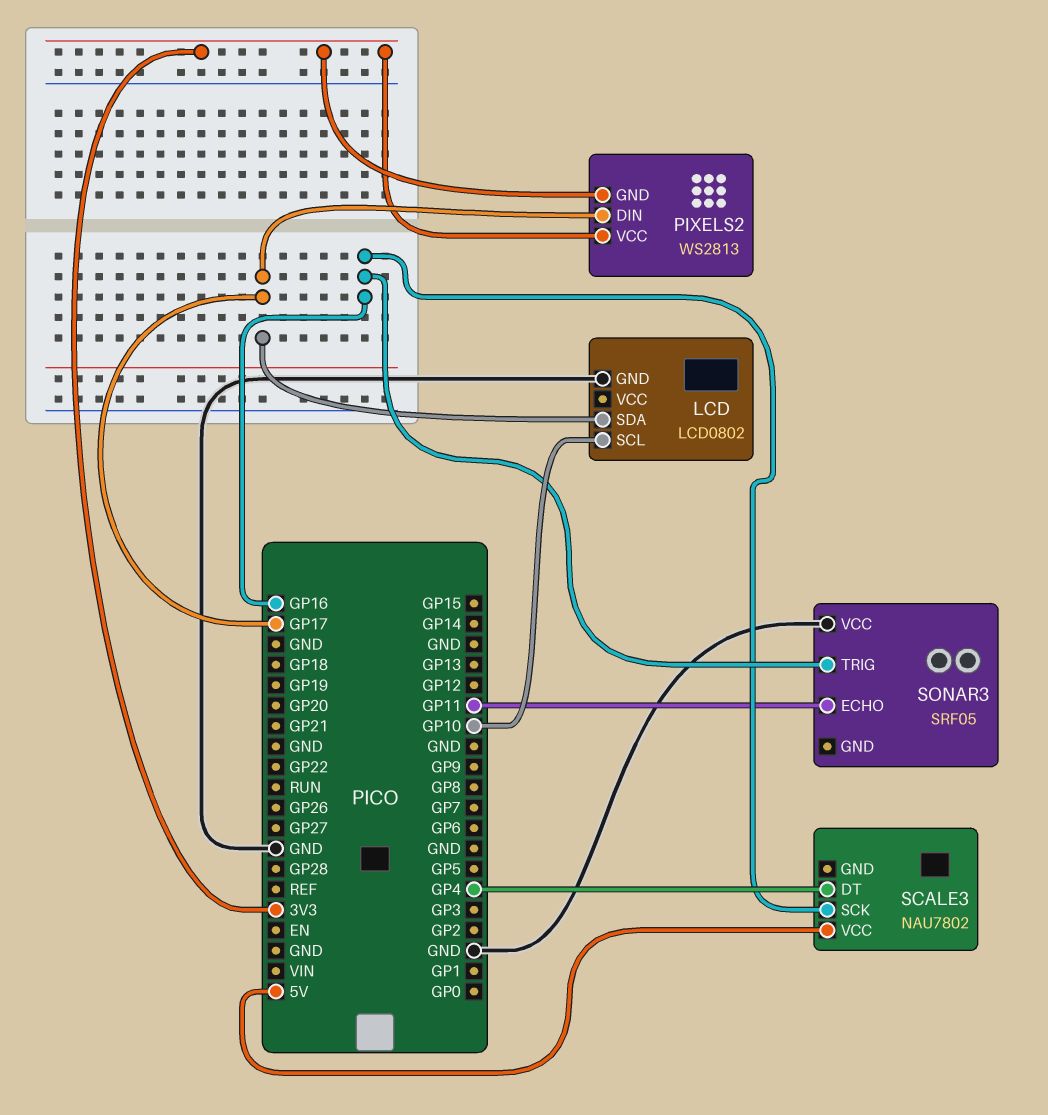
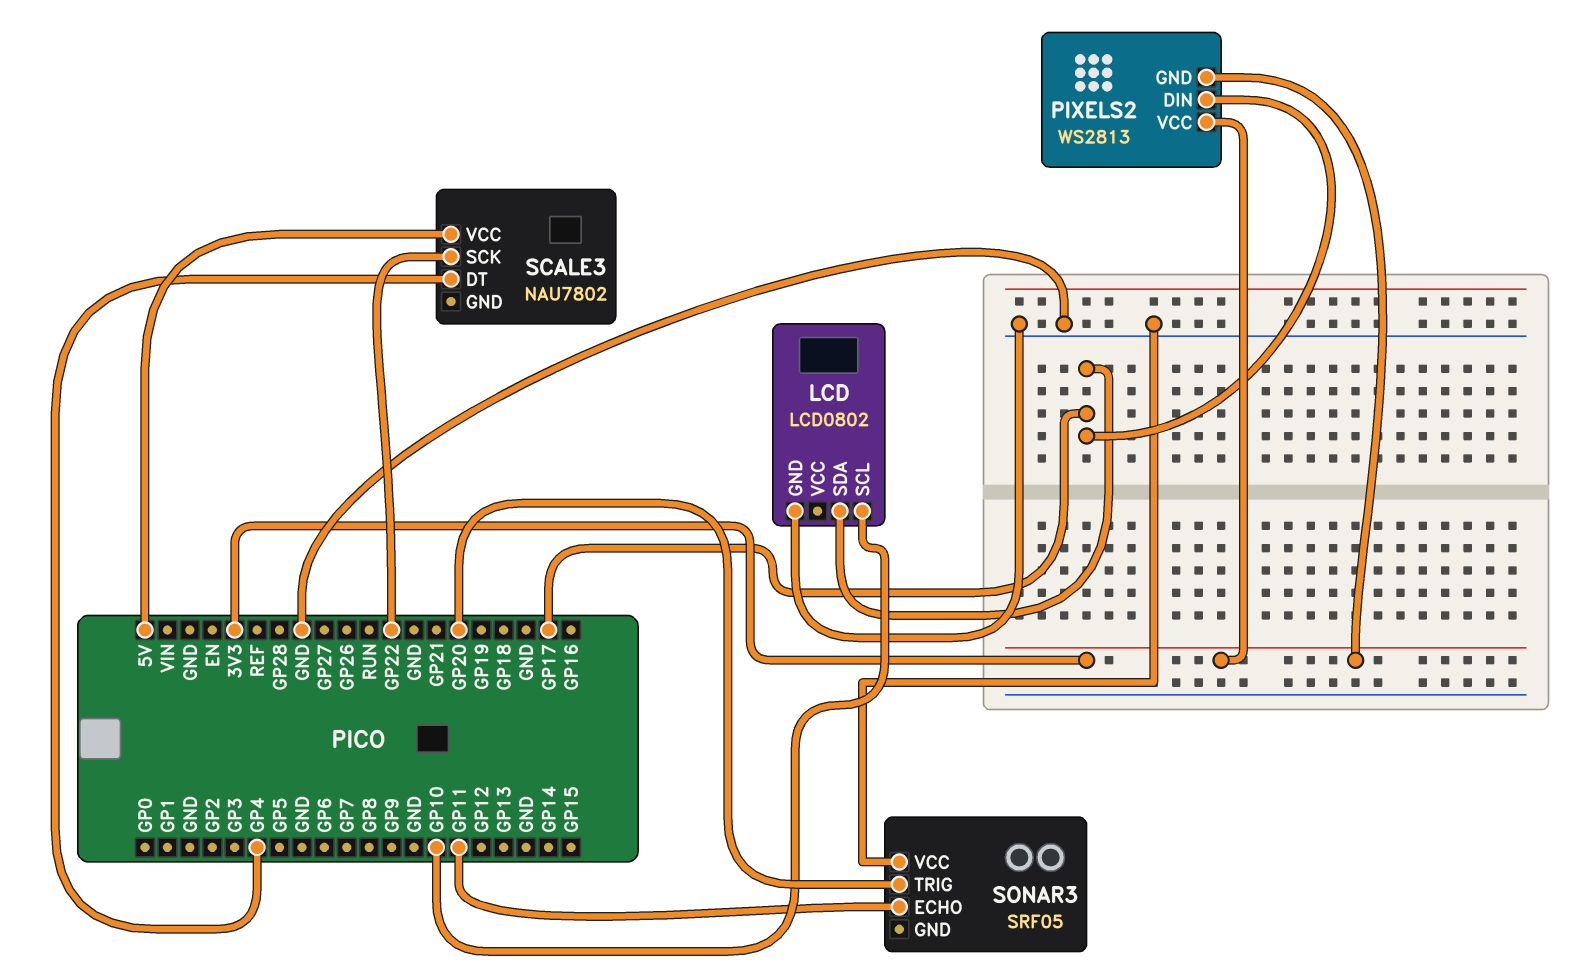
SCALE3 pin SCK: GP16 -> GP22
SONAR3 pin TRIG: GP16 -> GP20

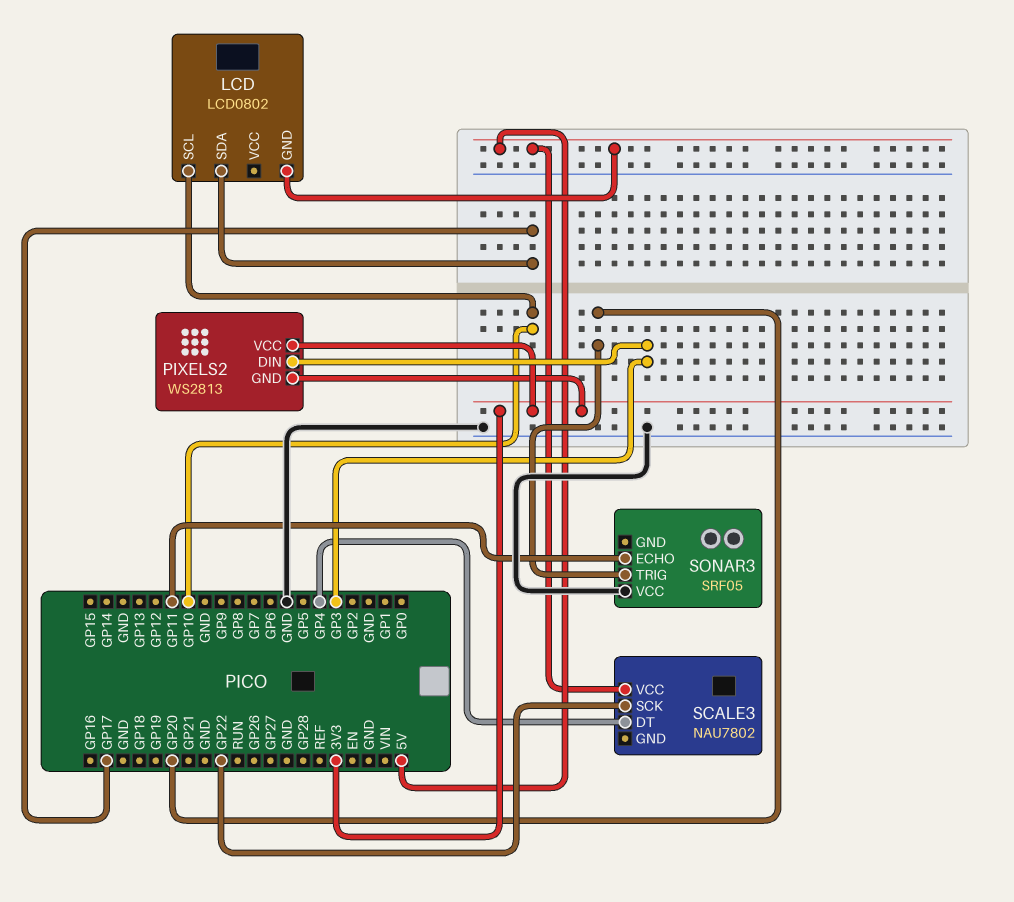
LCD pin GND: GND -> 5V
PIXELS2 pin DIN: GP17 -> GP3

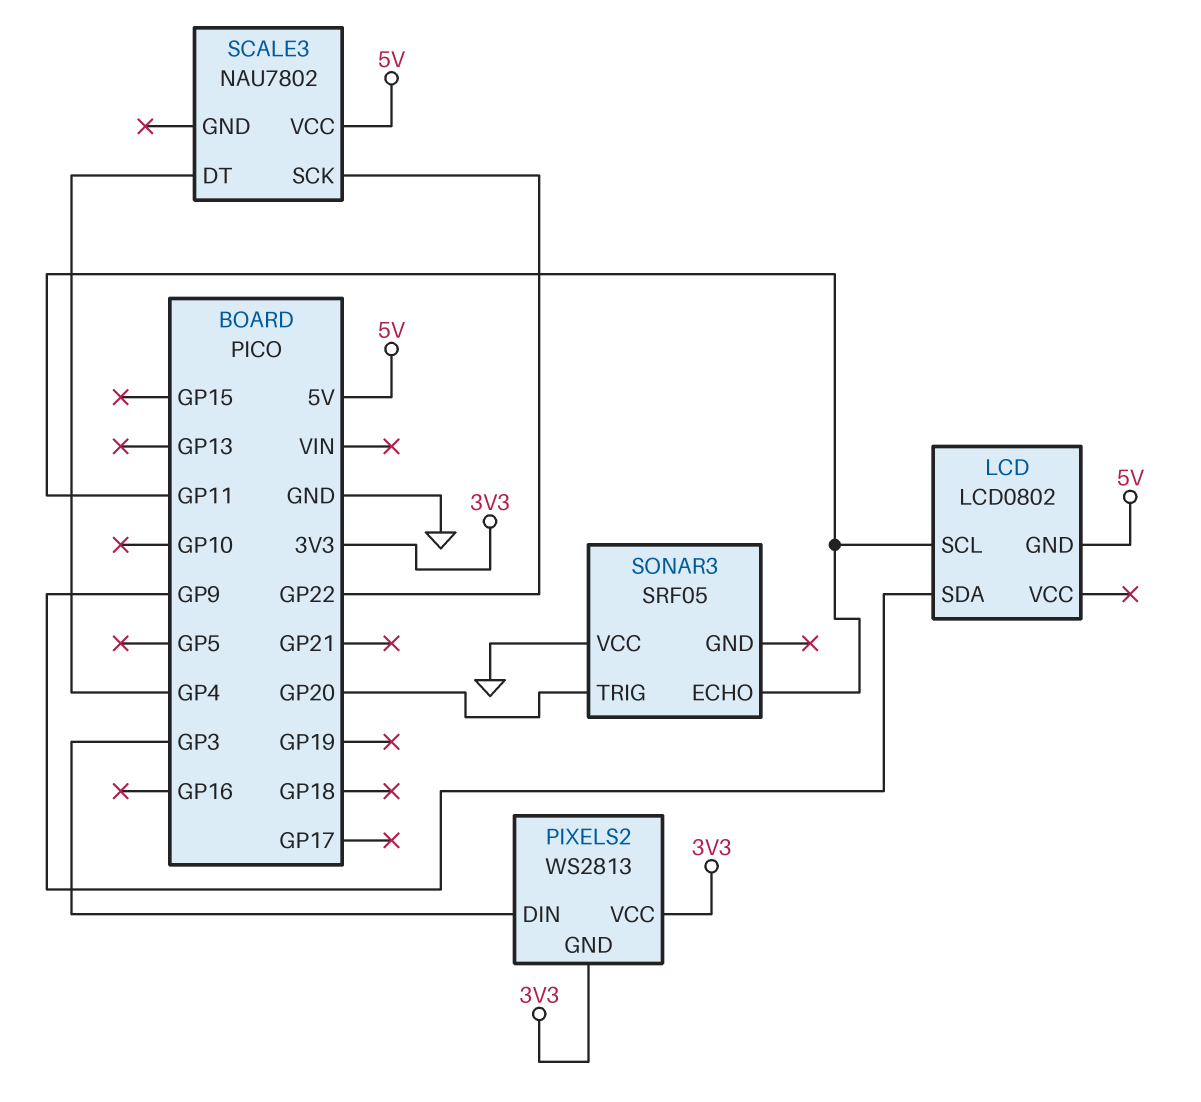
LCD pin SCL: GP10 -> GP11
LCD pin SDA: GP17 -> GP9

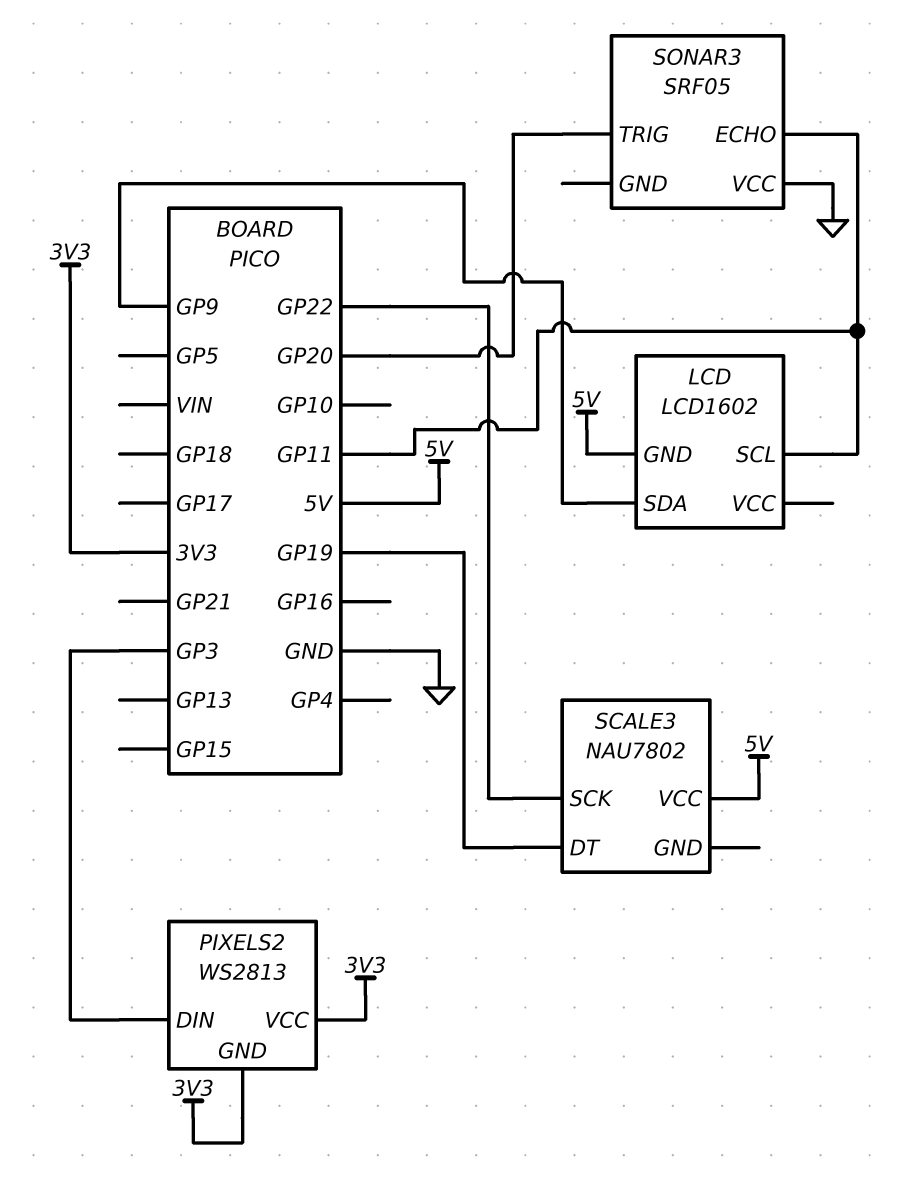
LCD: LCD0802 -> LCD1602
SCALE3 pin DT: GP4 -> GP19

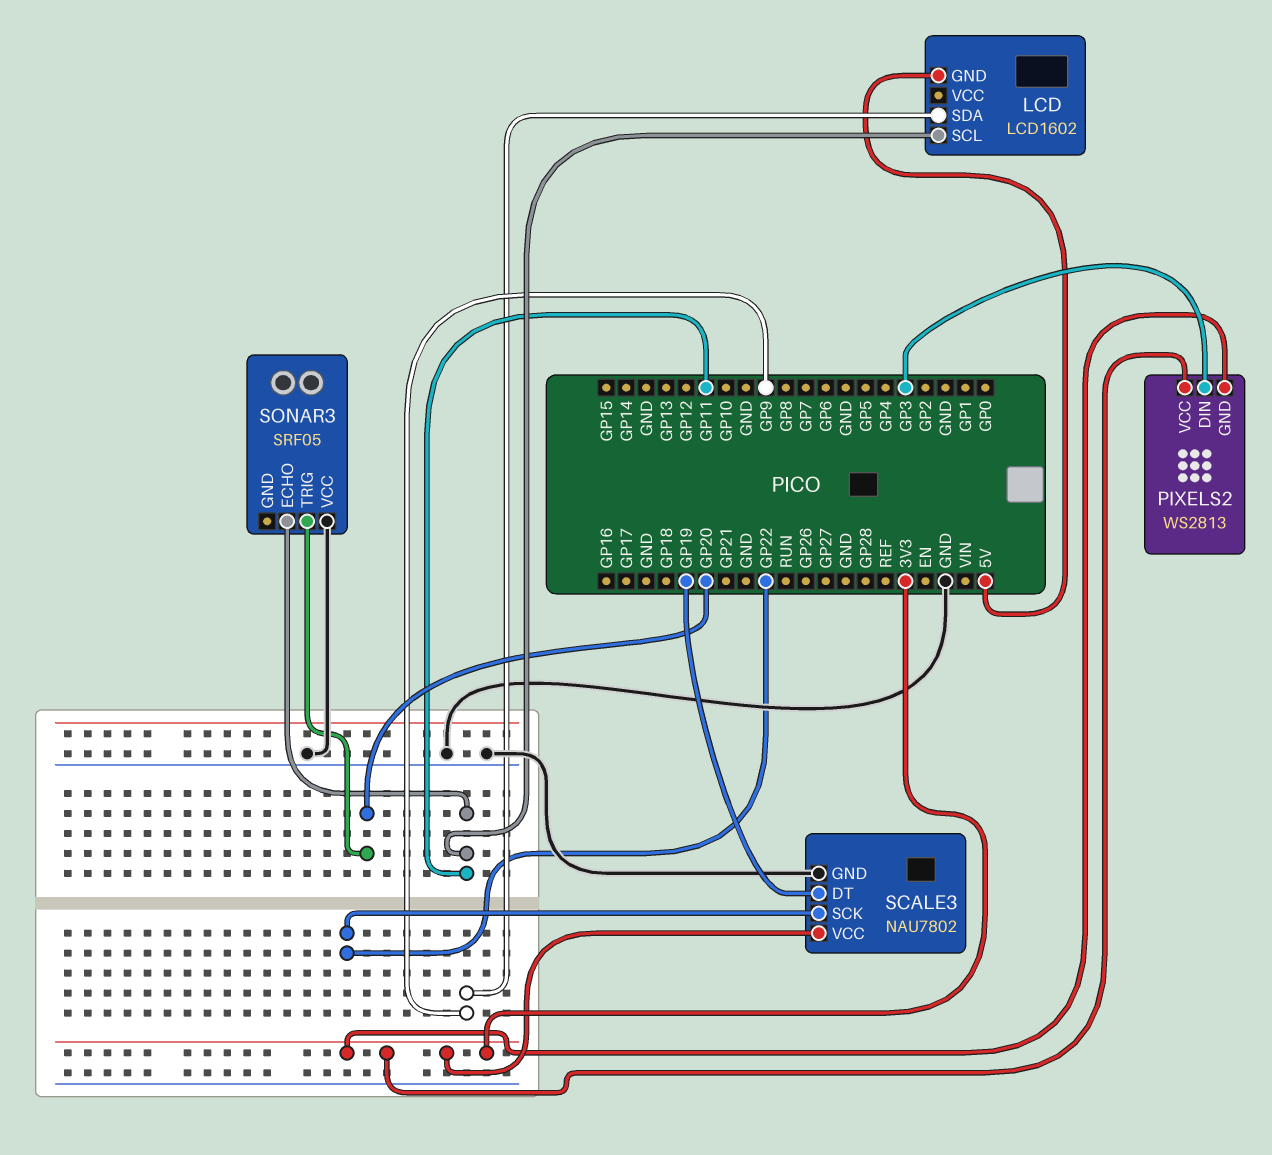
SCALE3 pin GND: none -> GND
SCALE3 pin VCC: 5V -> 3V3

